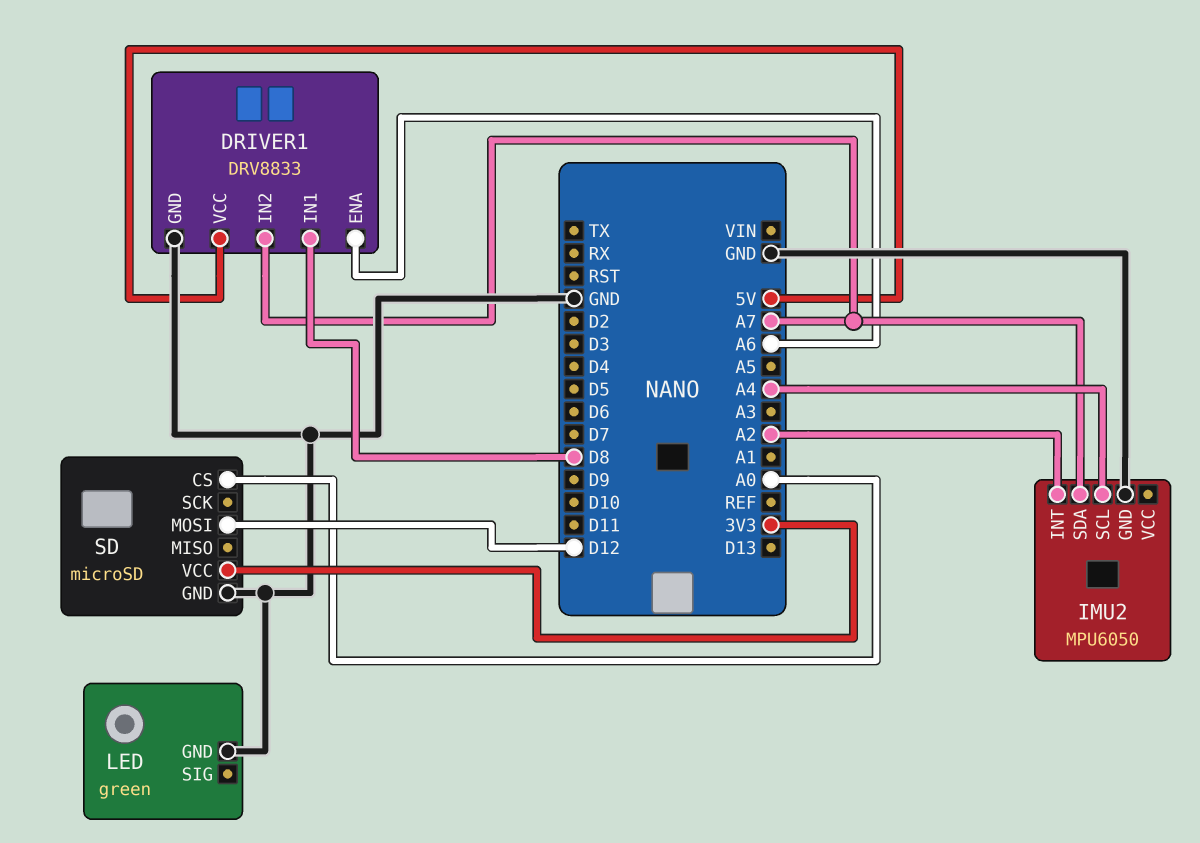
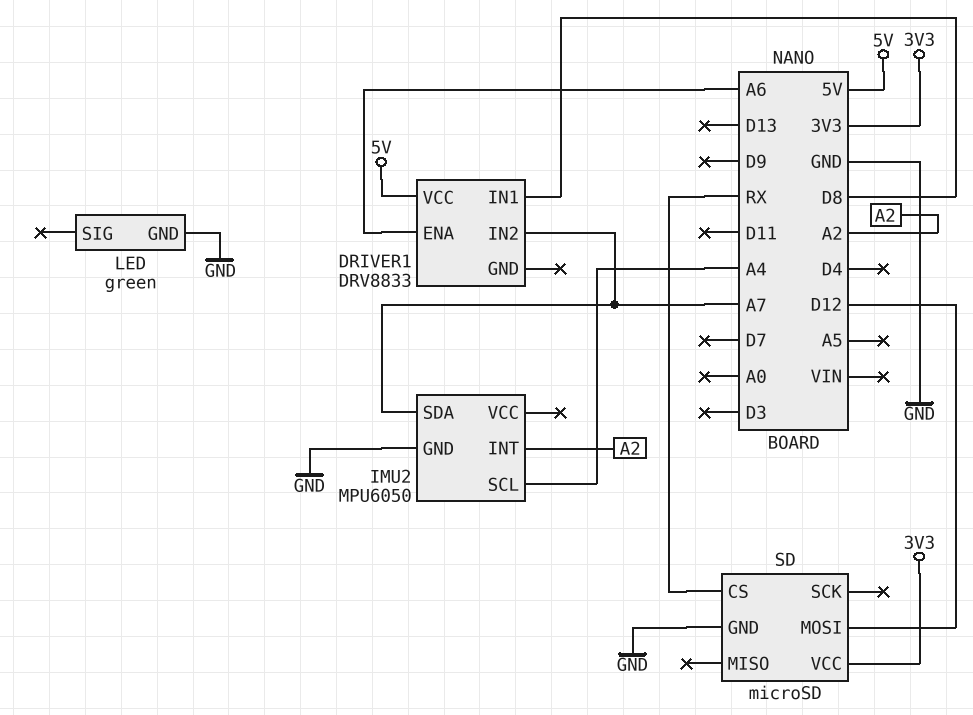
DRIVER1 pin GND: GND -> none
SD pin CS: A0 -> RX

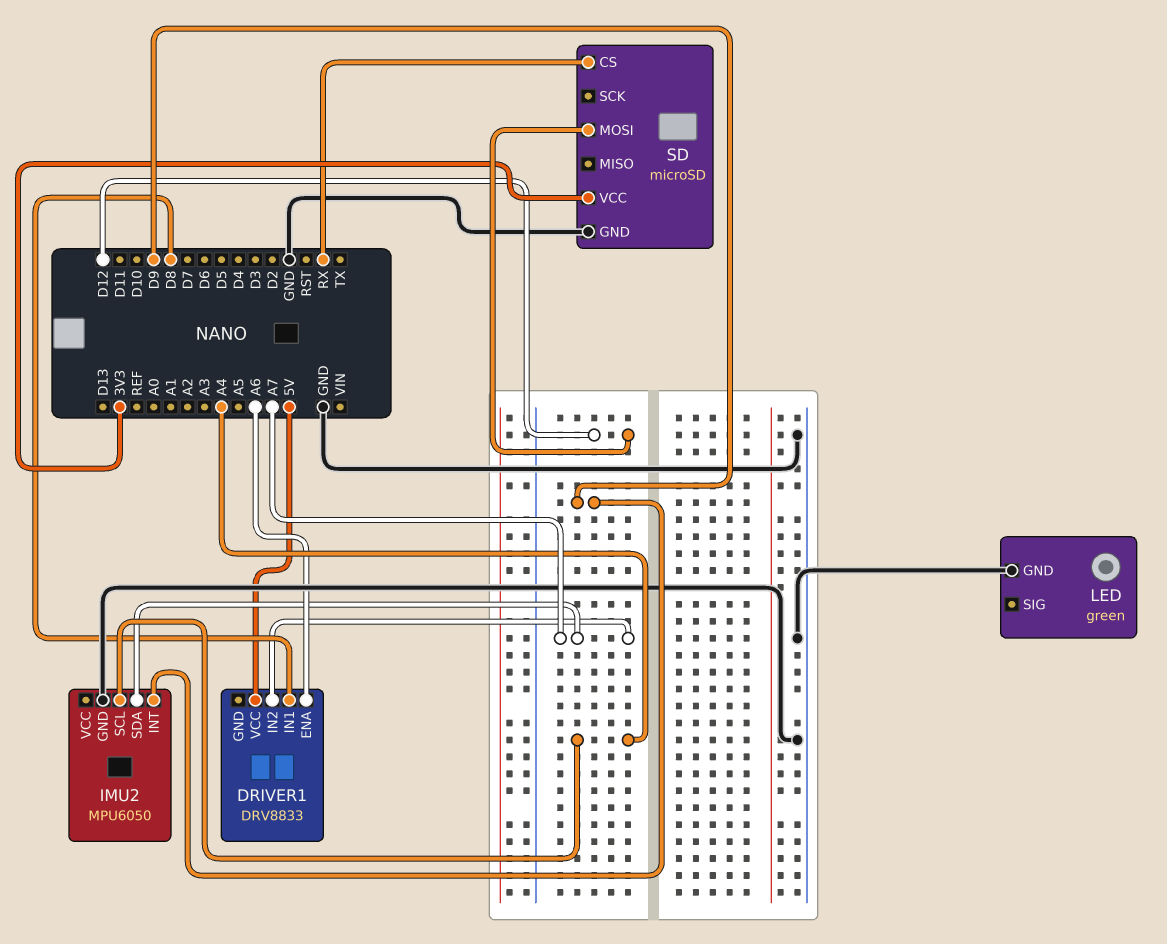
IMU2 pin INT: A2 -> D9

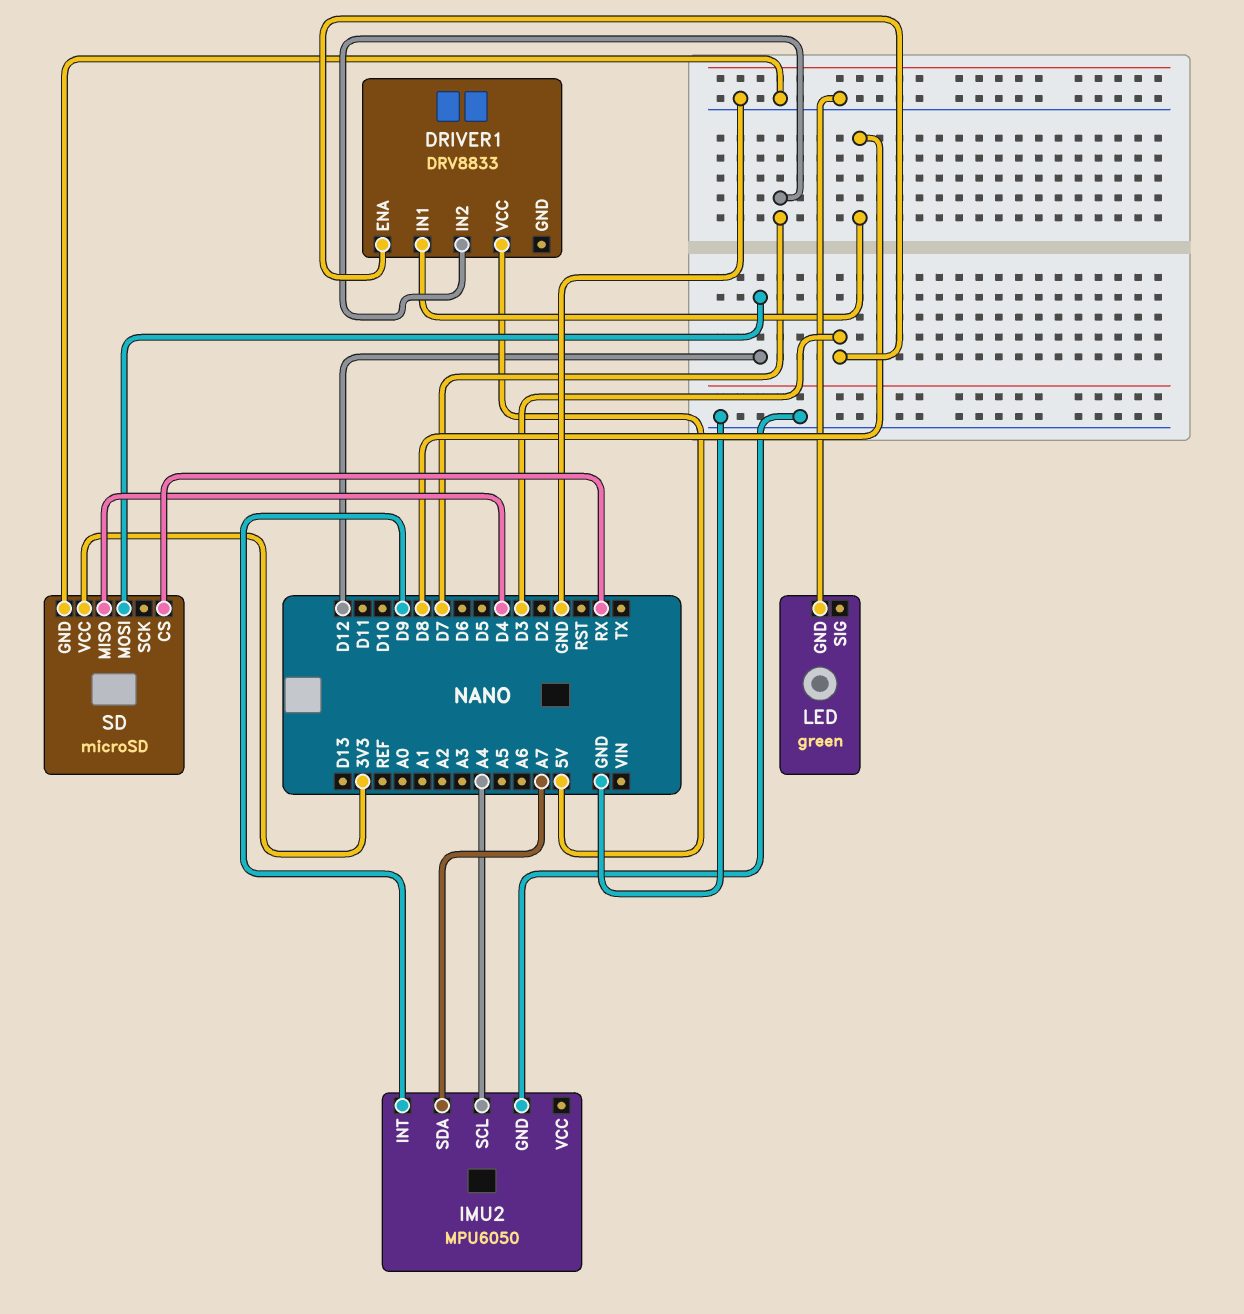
DRIVER1 pin ENA: A6 -> D3
DRIVER1 pin IN2: A7 -> D7
SD pin MISO: none -> D4

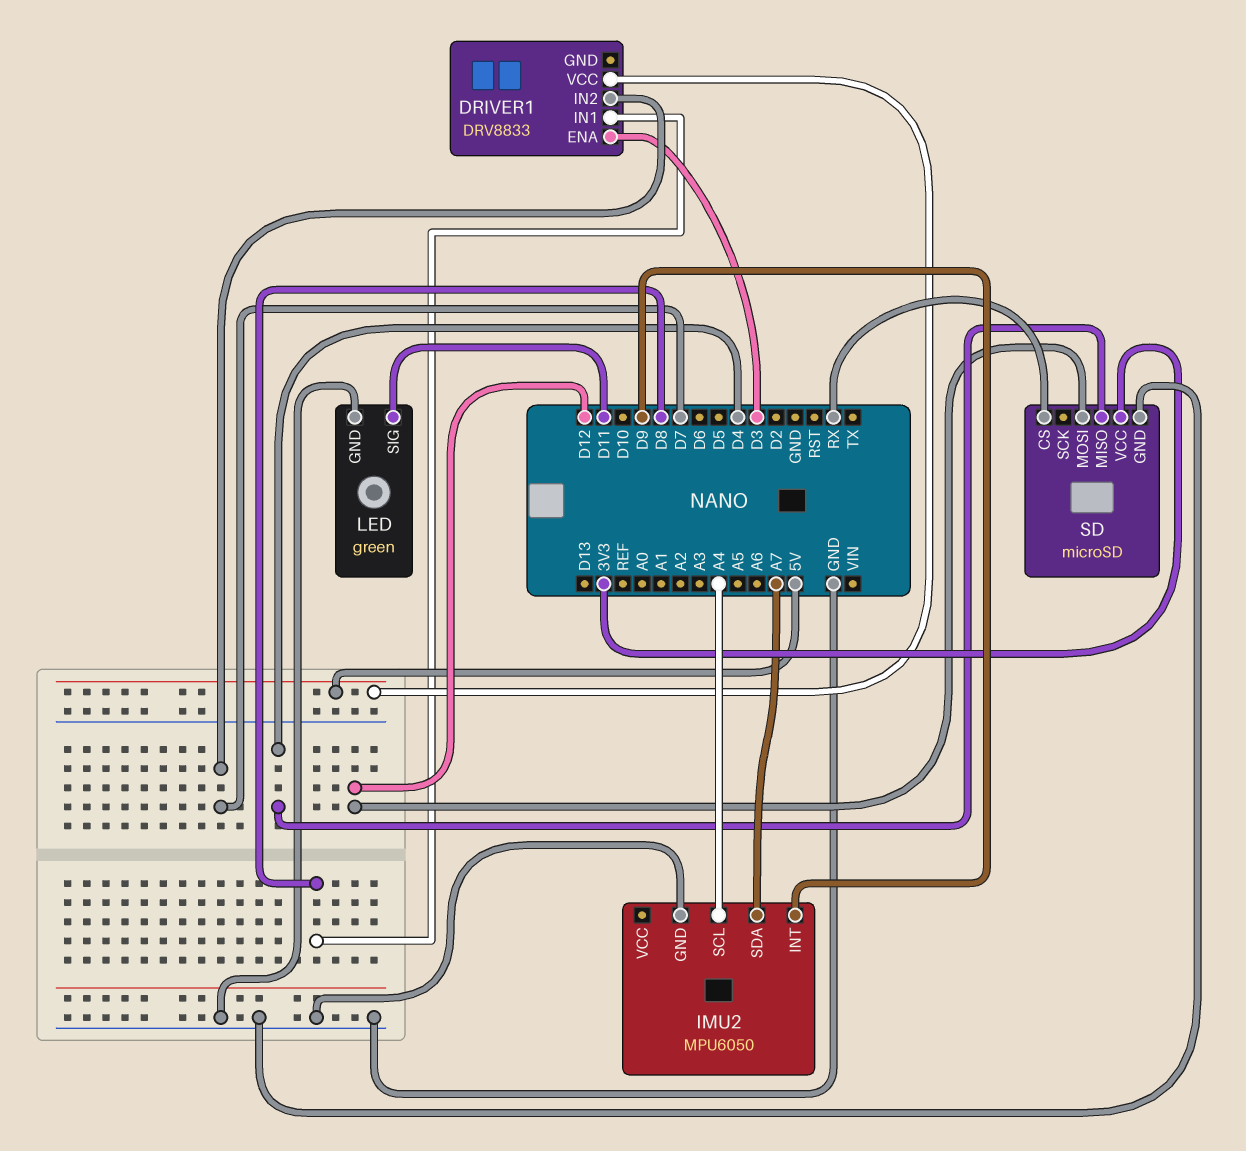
LED pin SIG: none -> D11

